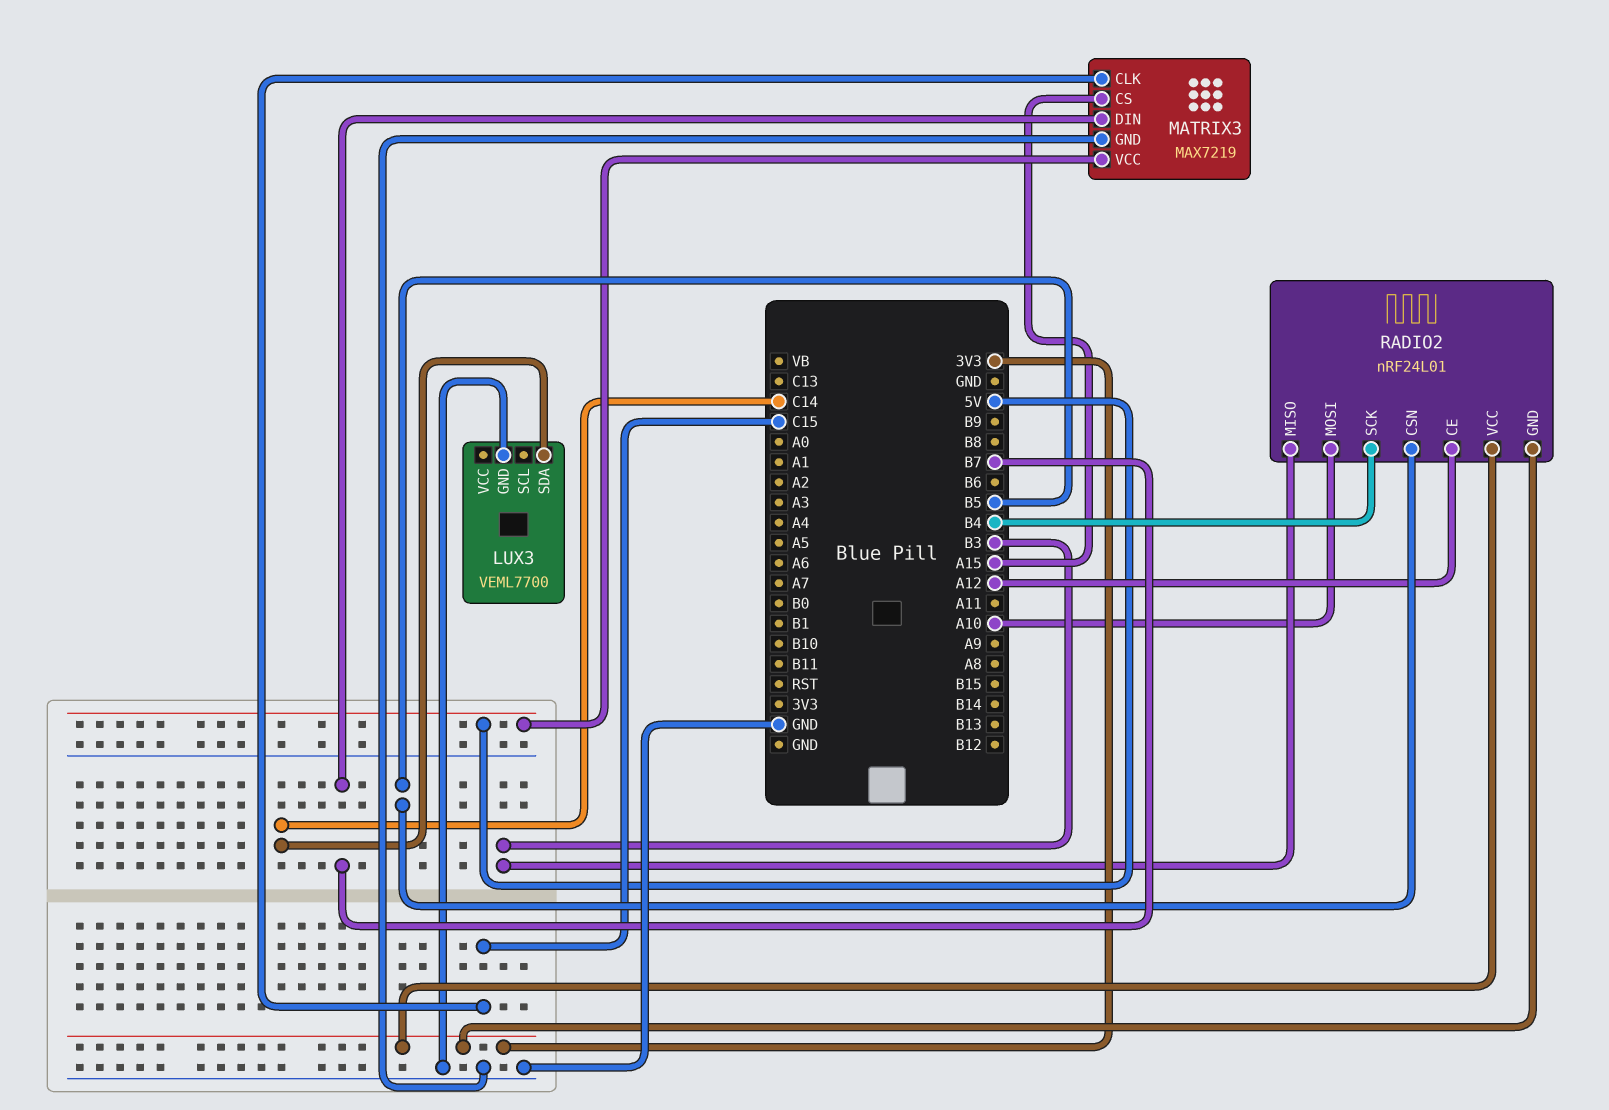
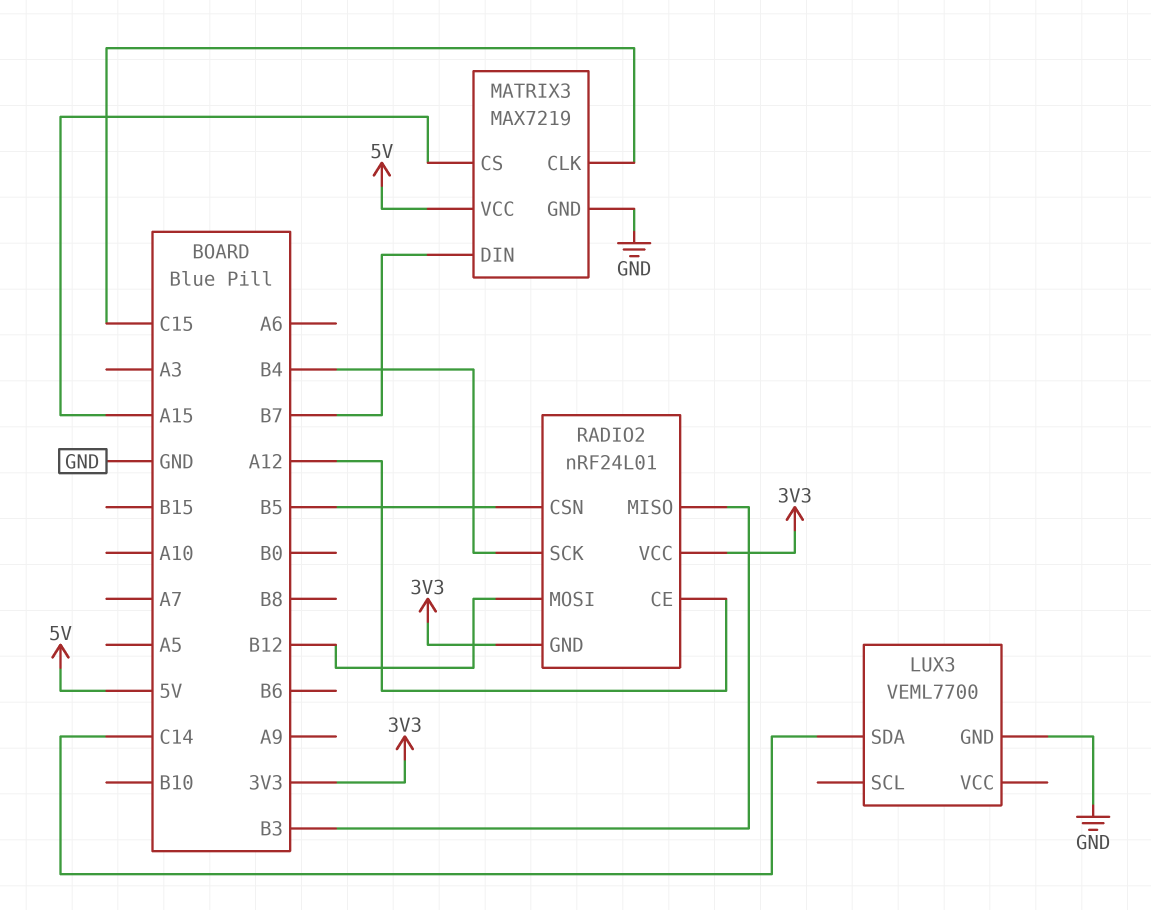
RADIO2 pin MOSI: A10 -> B12

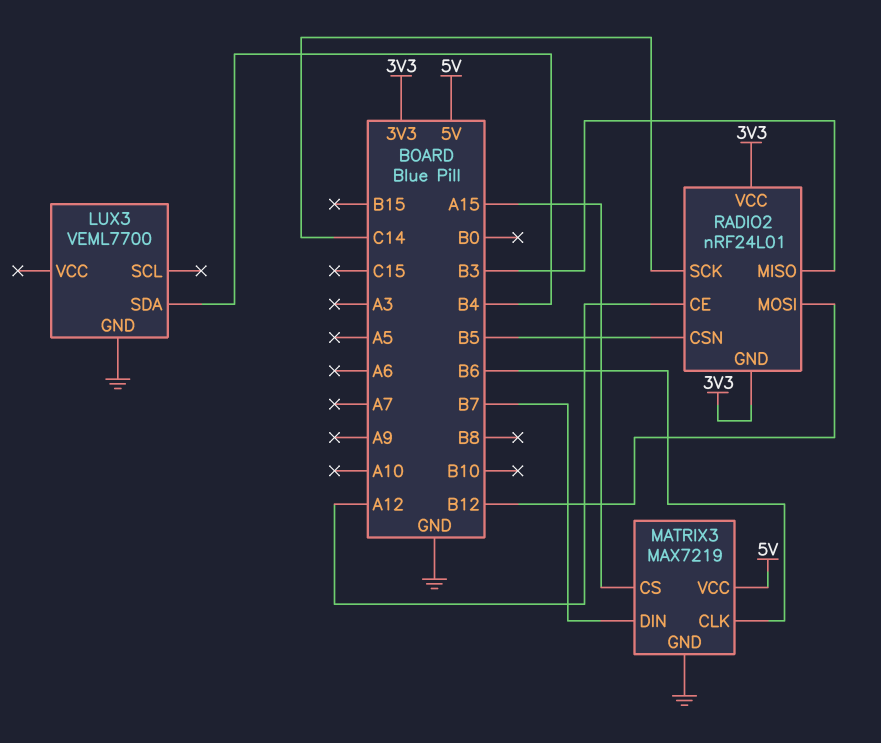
LUX3 pin SDA: C14 -> B4
MATRIX3 pin CLK: C15 -> B6
RADIO2 pin SCK: B4 -> C14

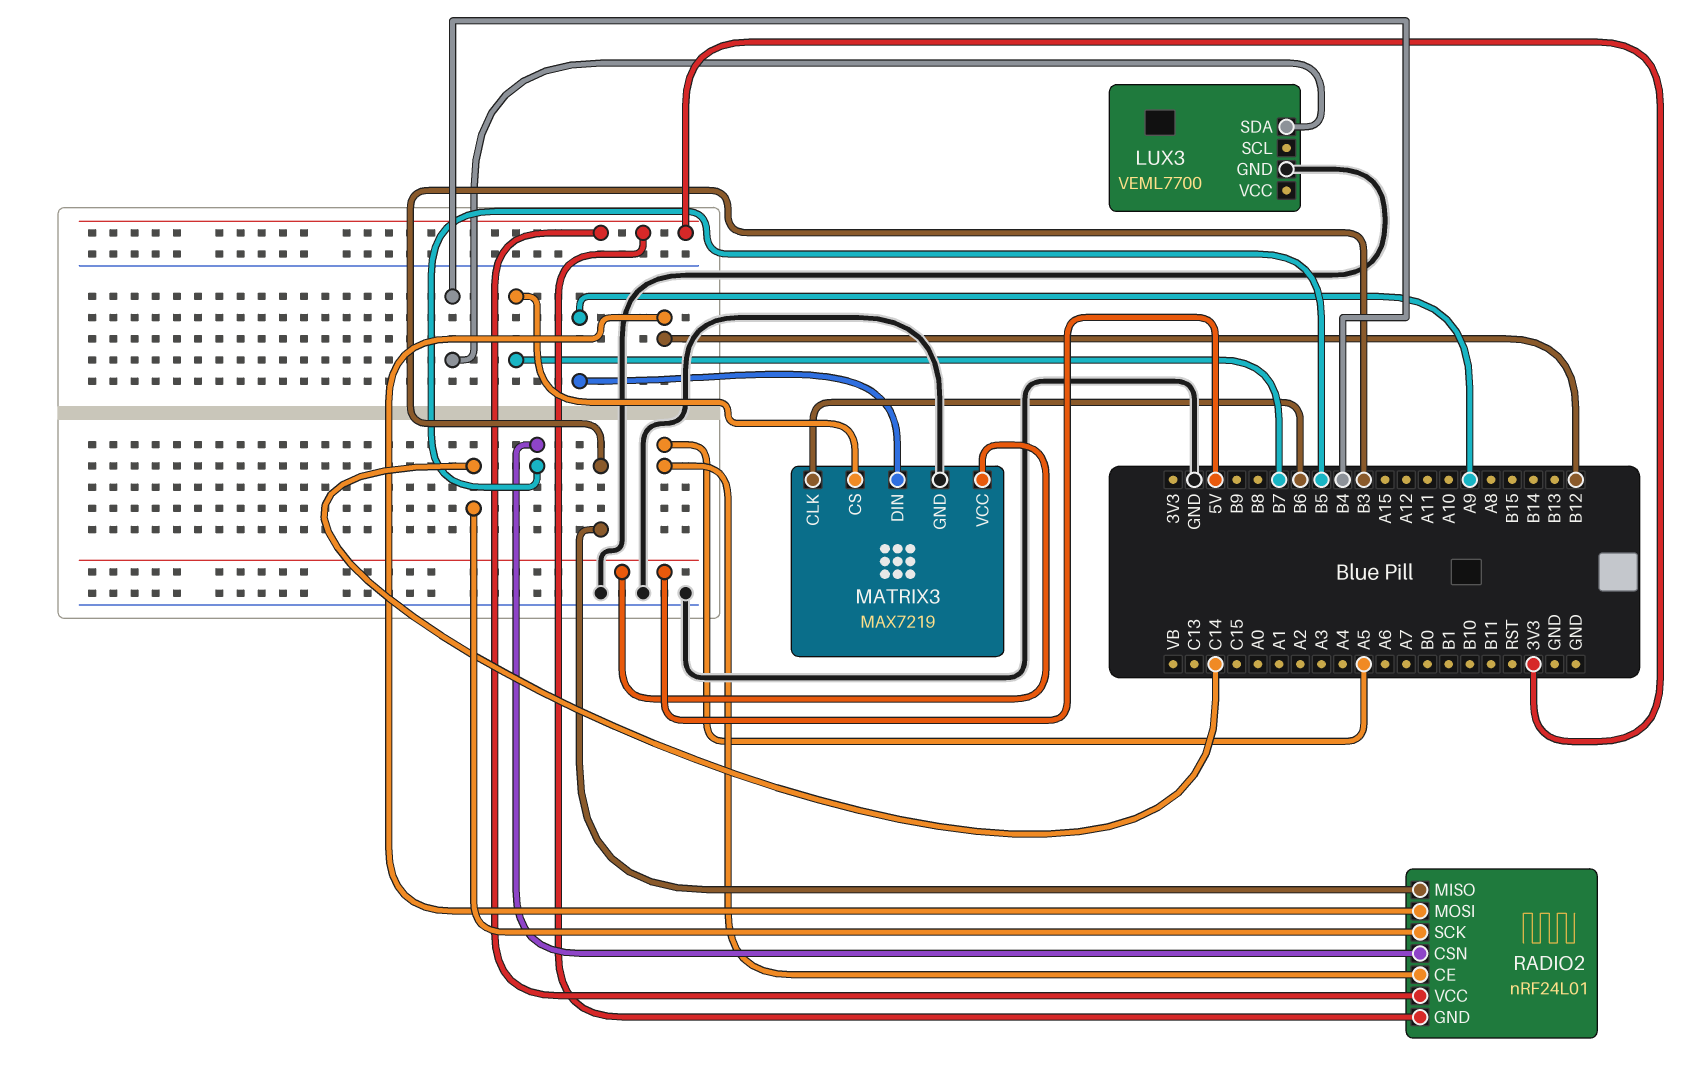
MATRIX3 pin CS: A15 -> B7
MATRIX3 pin DIN: B7 -> A9
RADIO2 pin CE: A12 -> A5

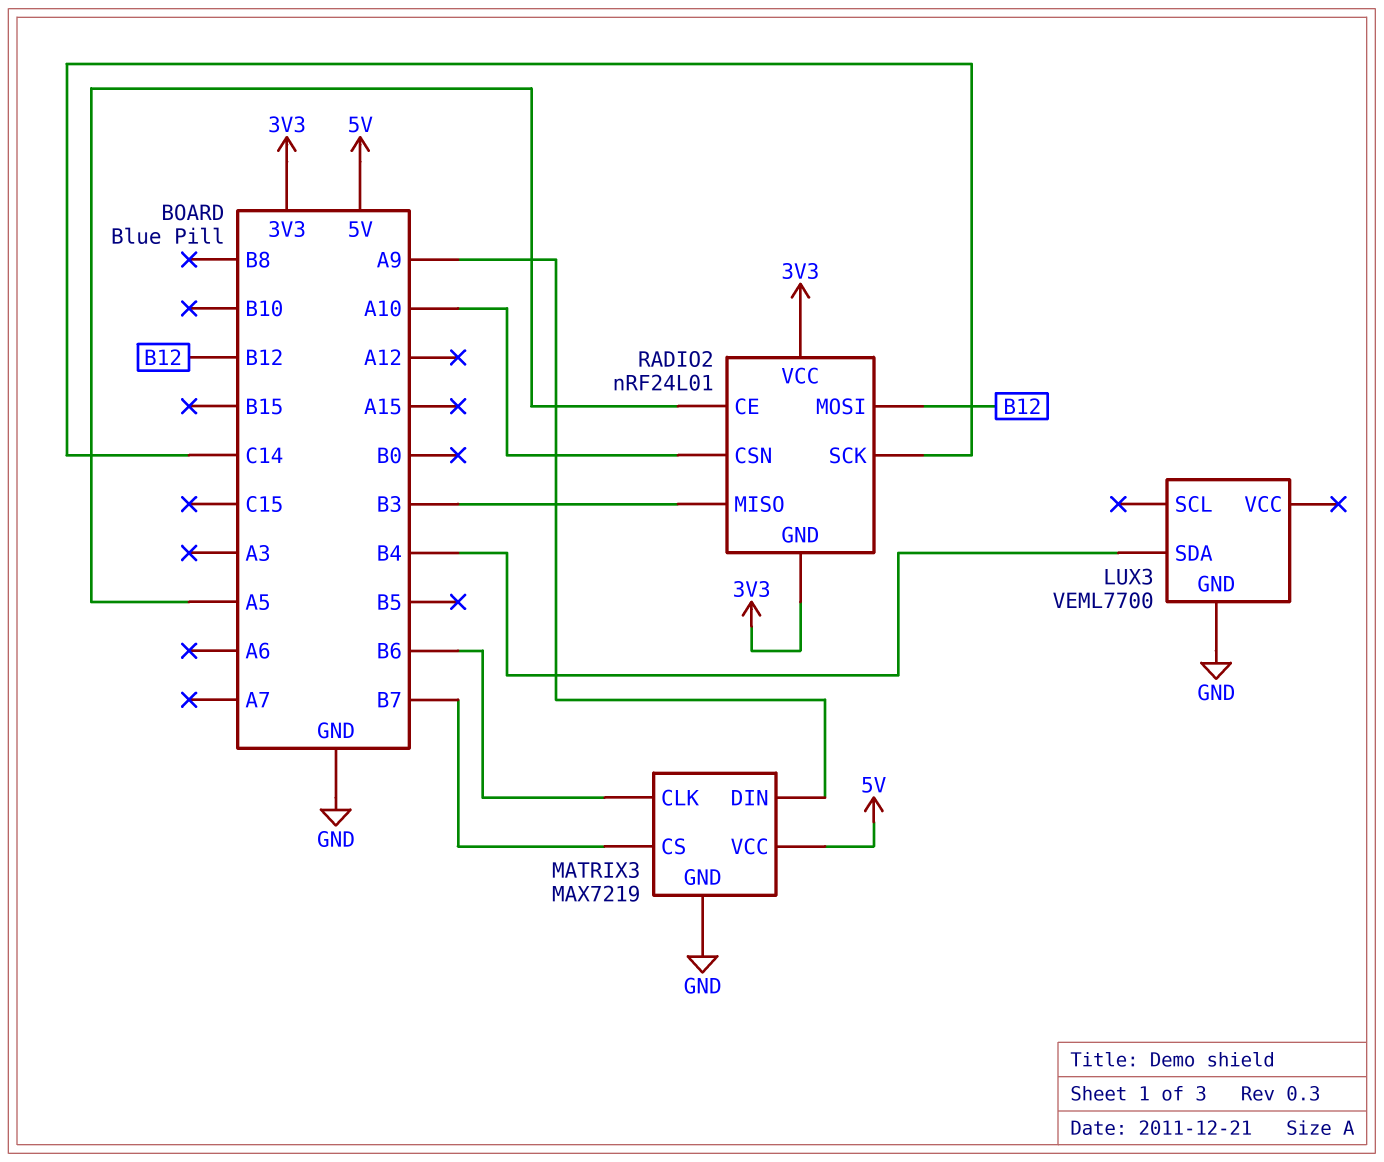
RADIO2 pin CSN: B5 -> A10

